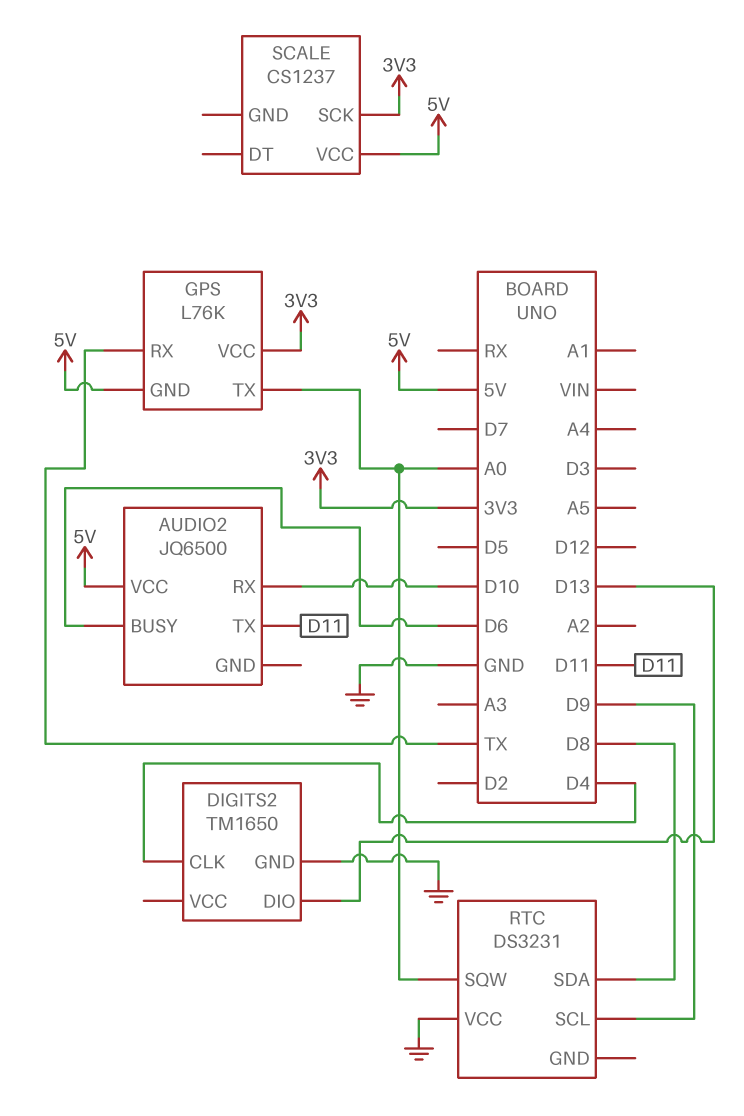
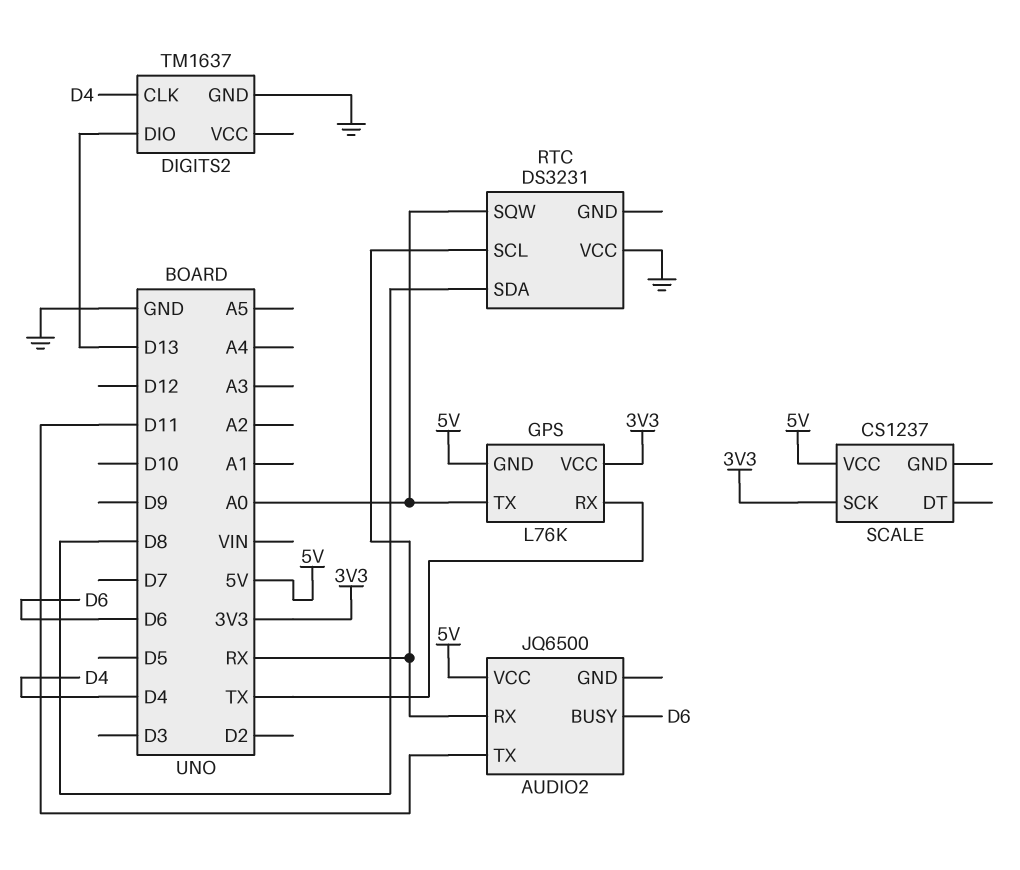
AUDIO2 pin RX: D10 -> RX
DIGITS2: TM1650 -> TM1637
RTC pin SCL: D9 -> RX

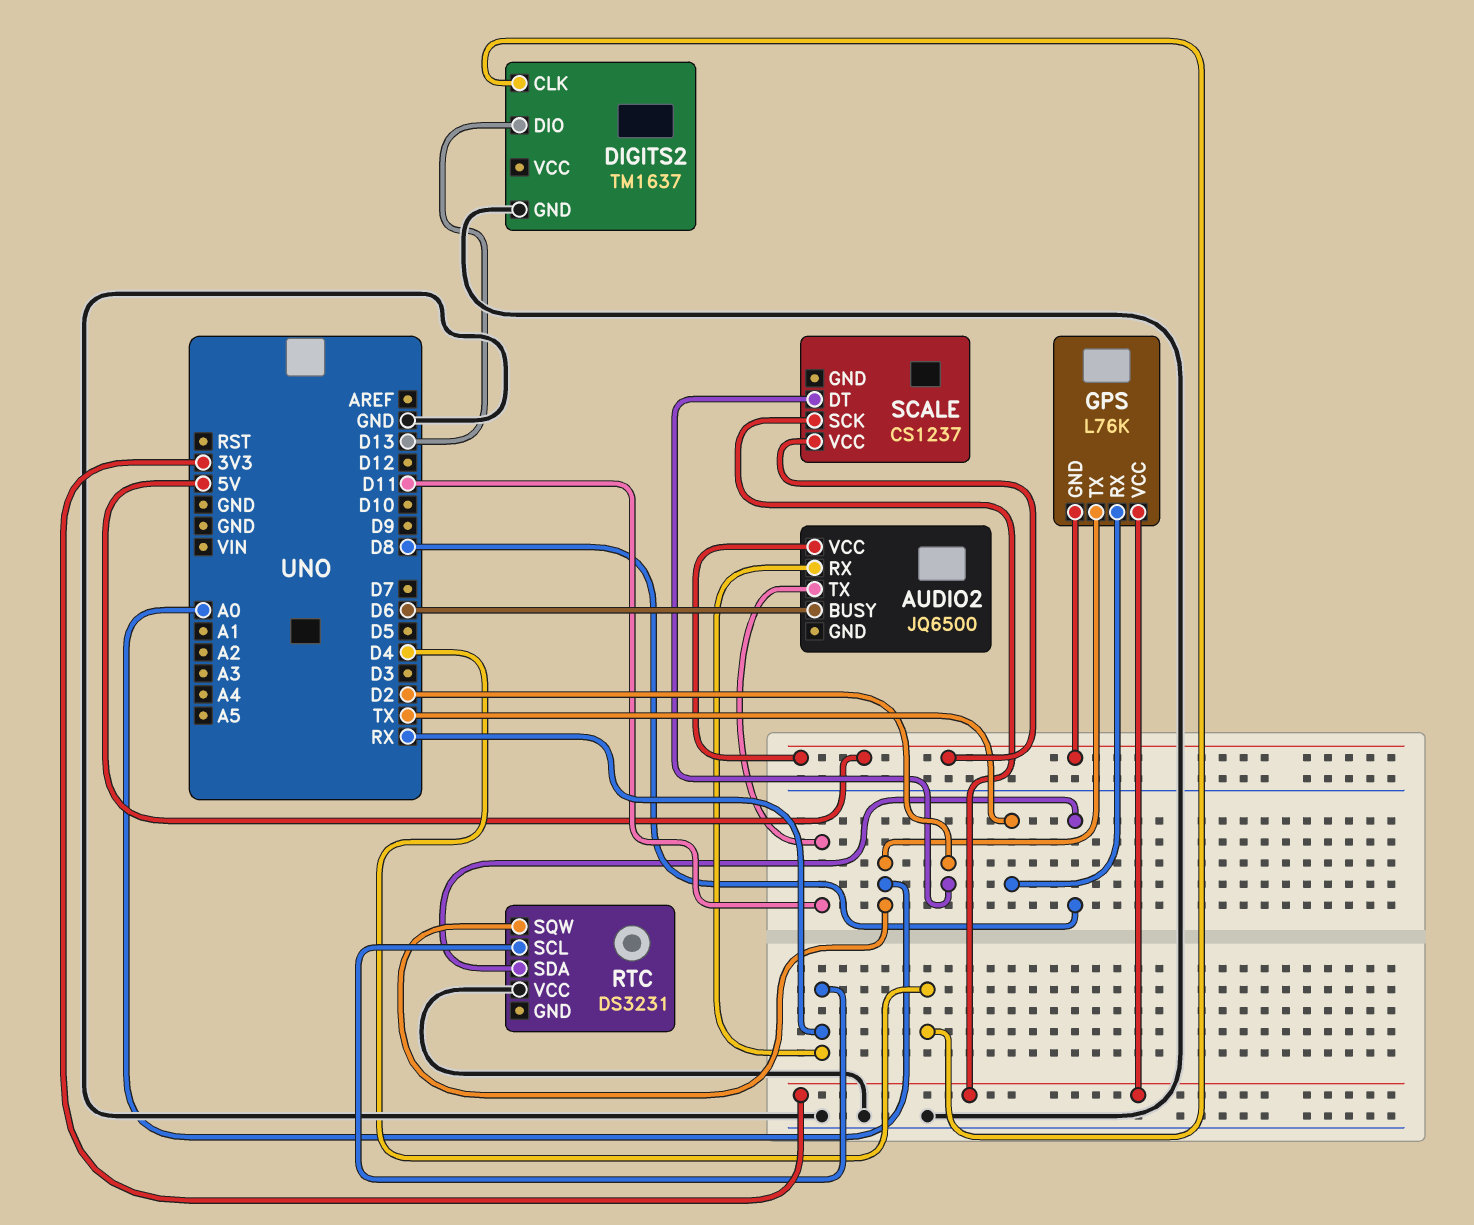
SCALE pin DT: none -> D2

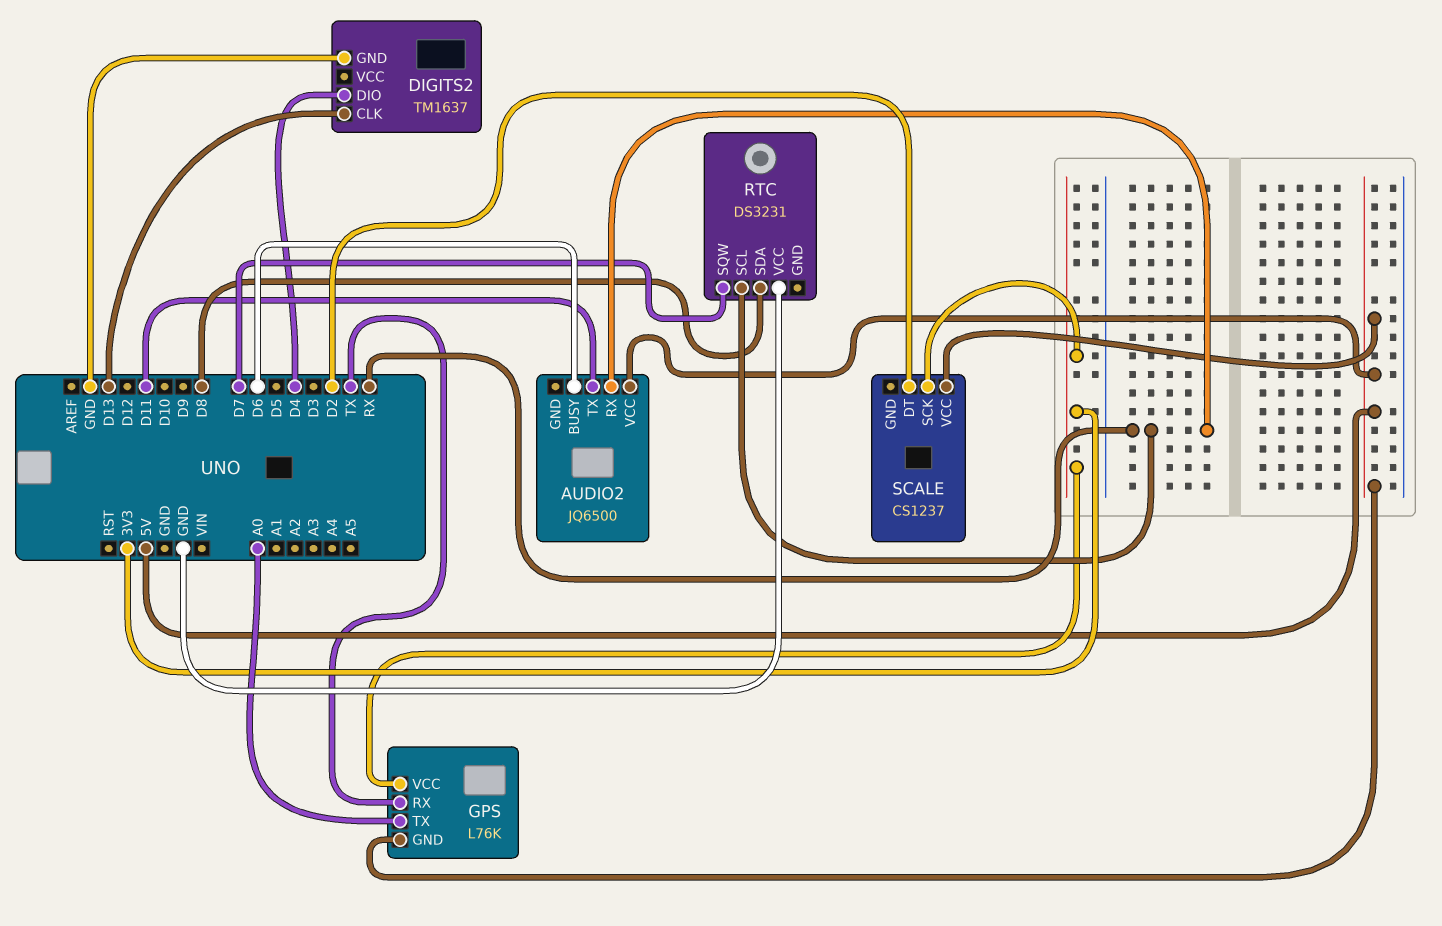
DIGITS2 pin CLK: D4 -> D13
DIGITS2 pin DIO: D13 -> D4
RTC pin SQW: A0 -> D7

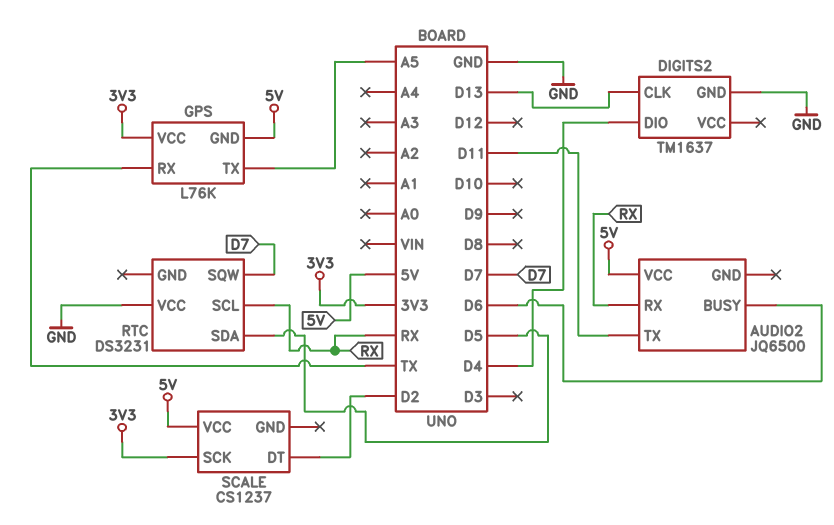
GPS pin TX: A0 -> A5
RTC pin SDA: D8 -> D5

